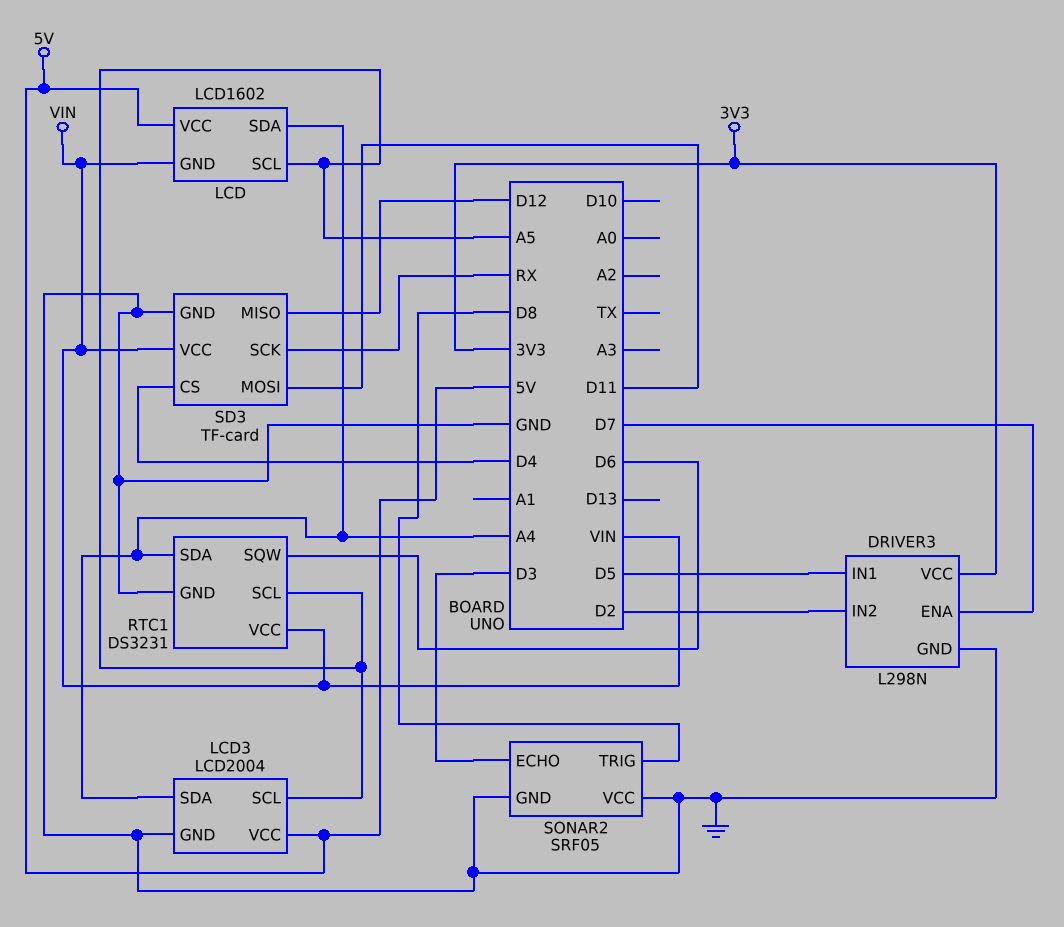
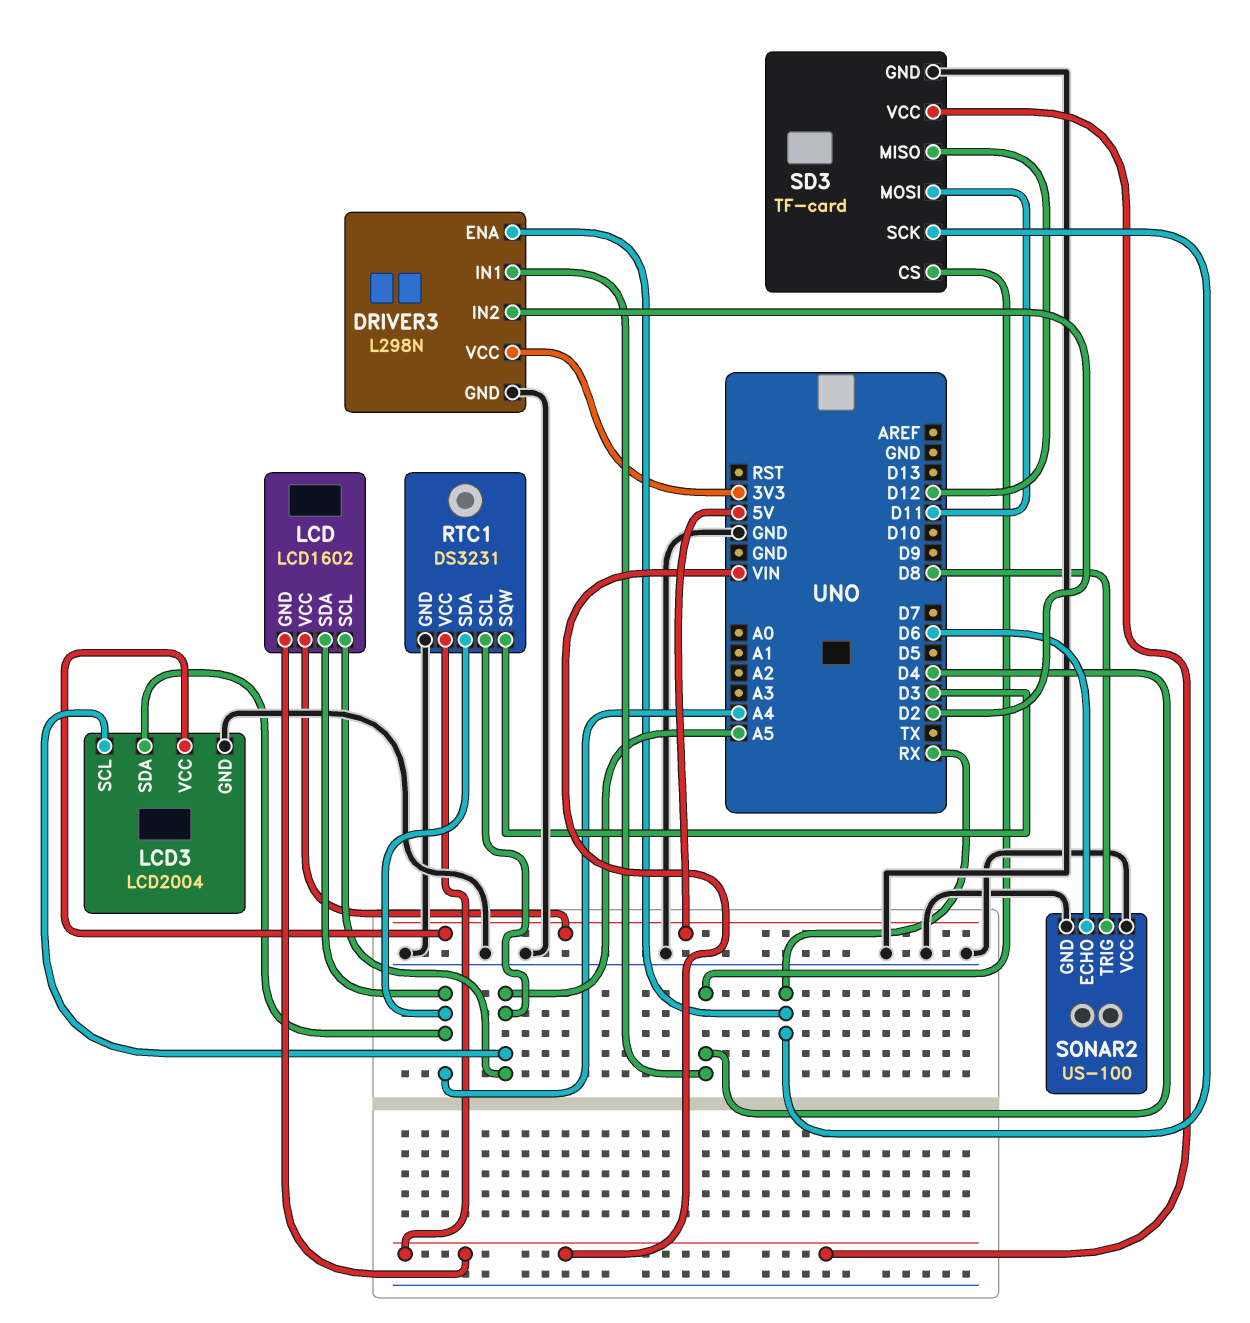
DRIVER3 pin ENA: D7 -> RX
DRIVER3 pin IN1: D5 -> D4
RTC1 pin SQW: D6 -> D3
SONAR2: SRF05 -> US-100
SONAR2 pin ECHO: D3 -> D6

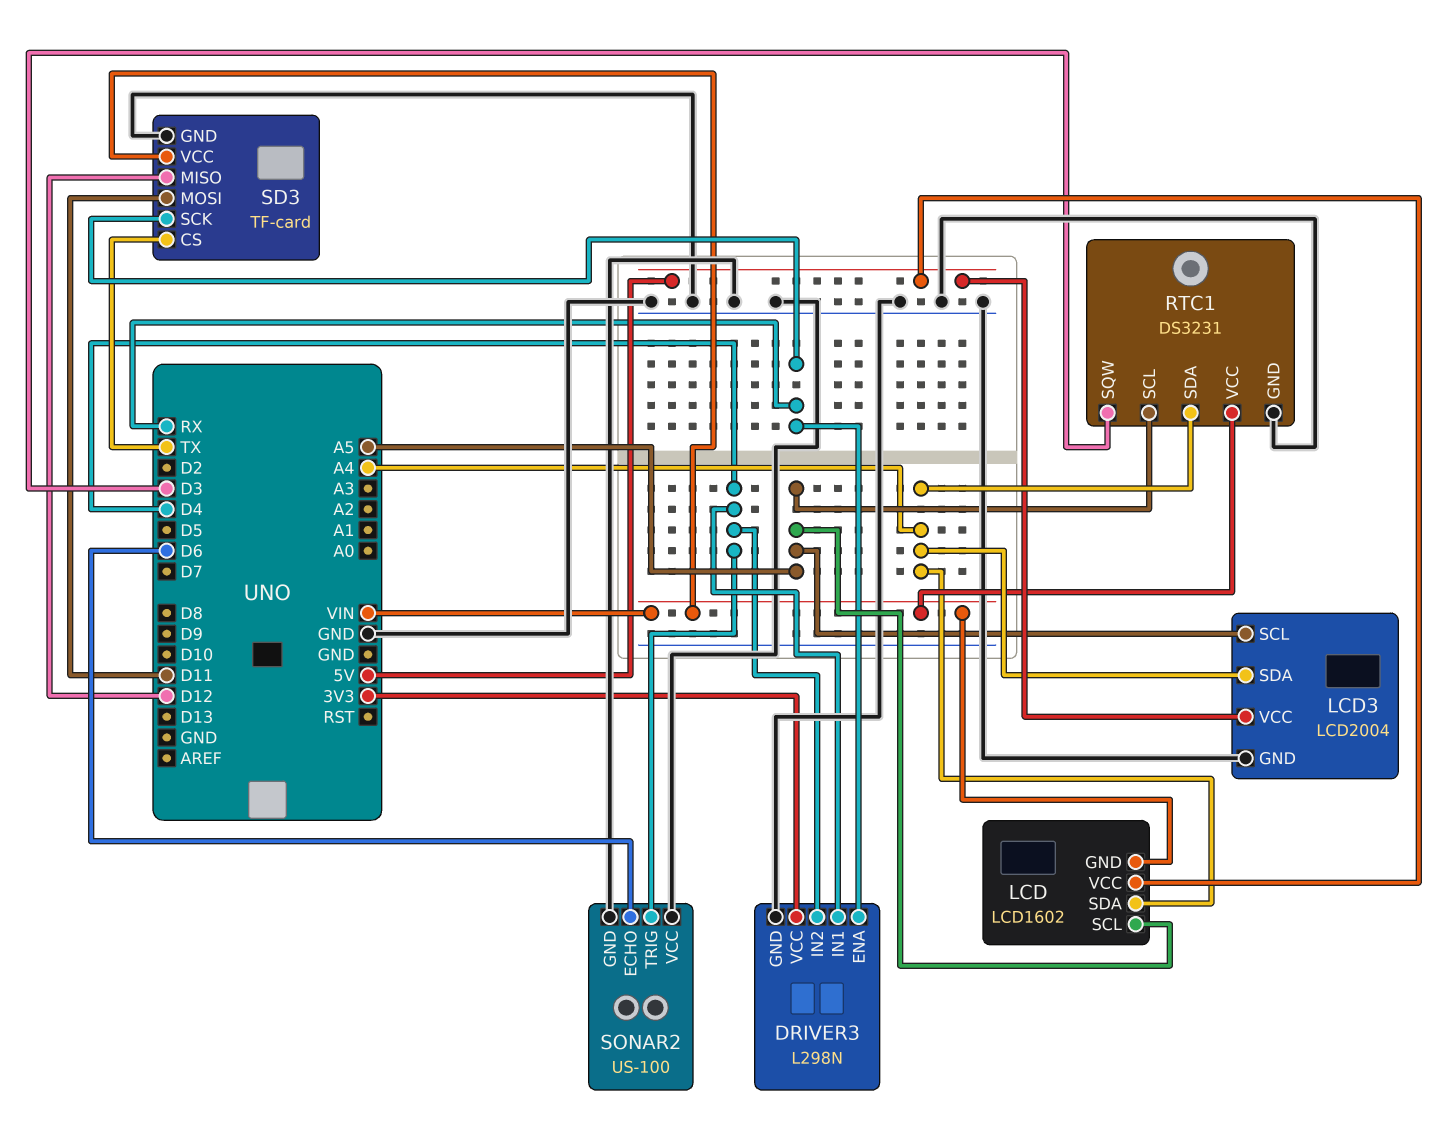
DRIVER3 pin IN2: D2 -> D4
SD3 pin CS: D4 -> TX
SONAR2 pin TRIG: D8 -> D4

